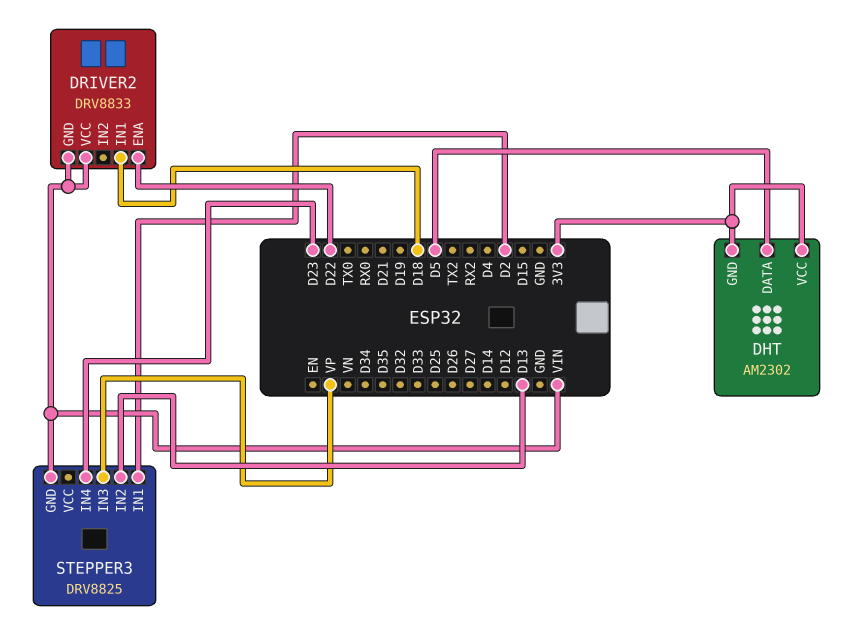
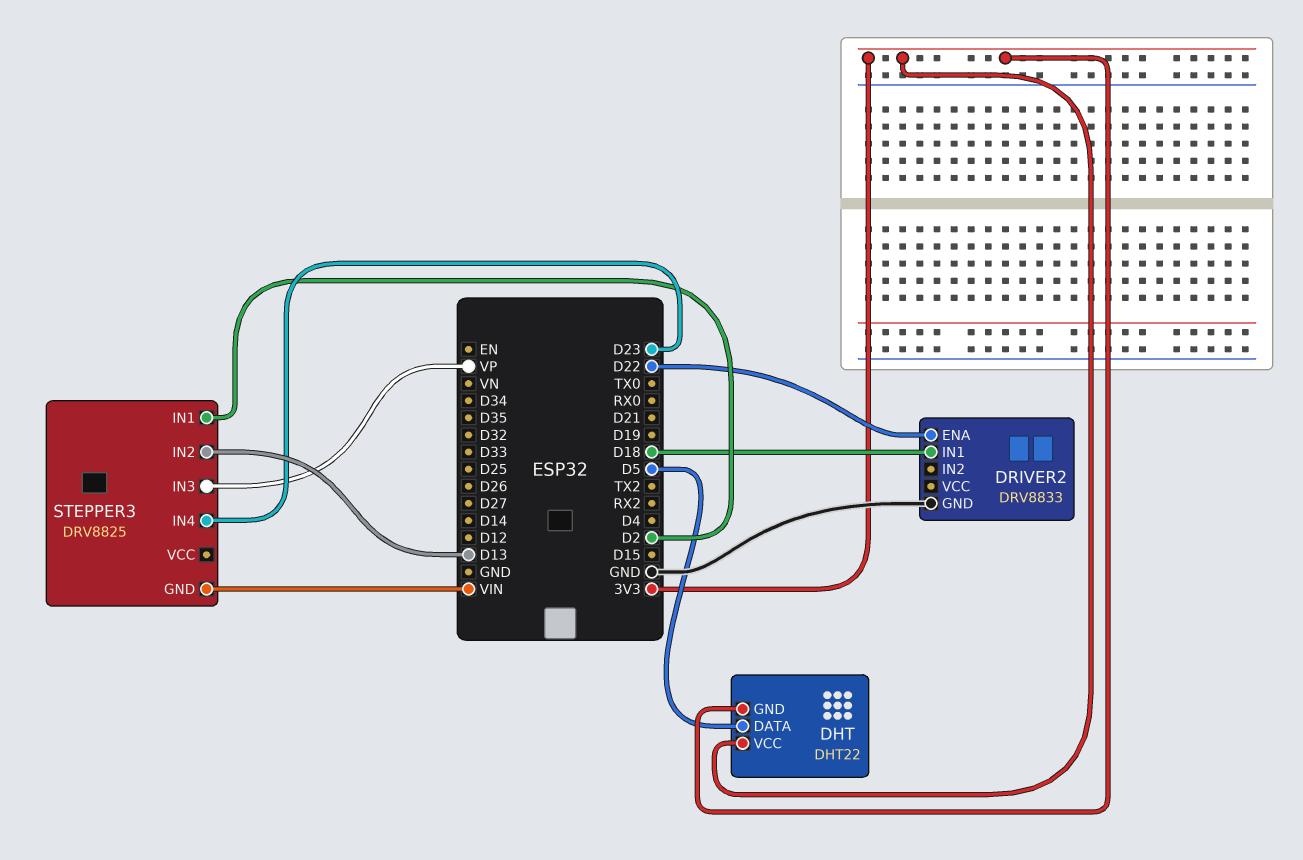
DHT: AM2302 -> DHT22
DRIVER2 pin GND: VIN -> GND
DRIVER2 pin VCC: VIN -> none

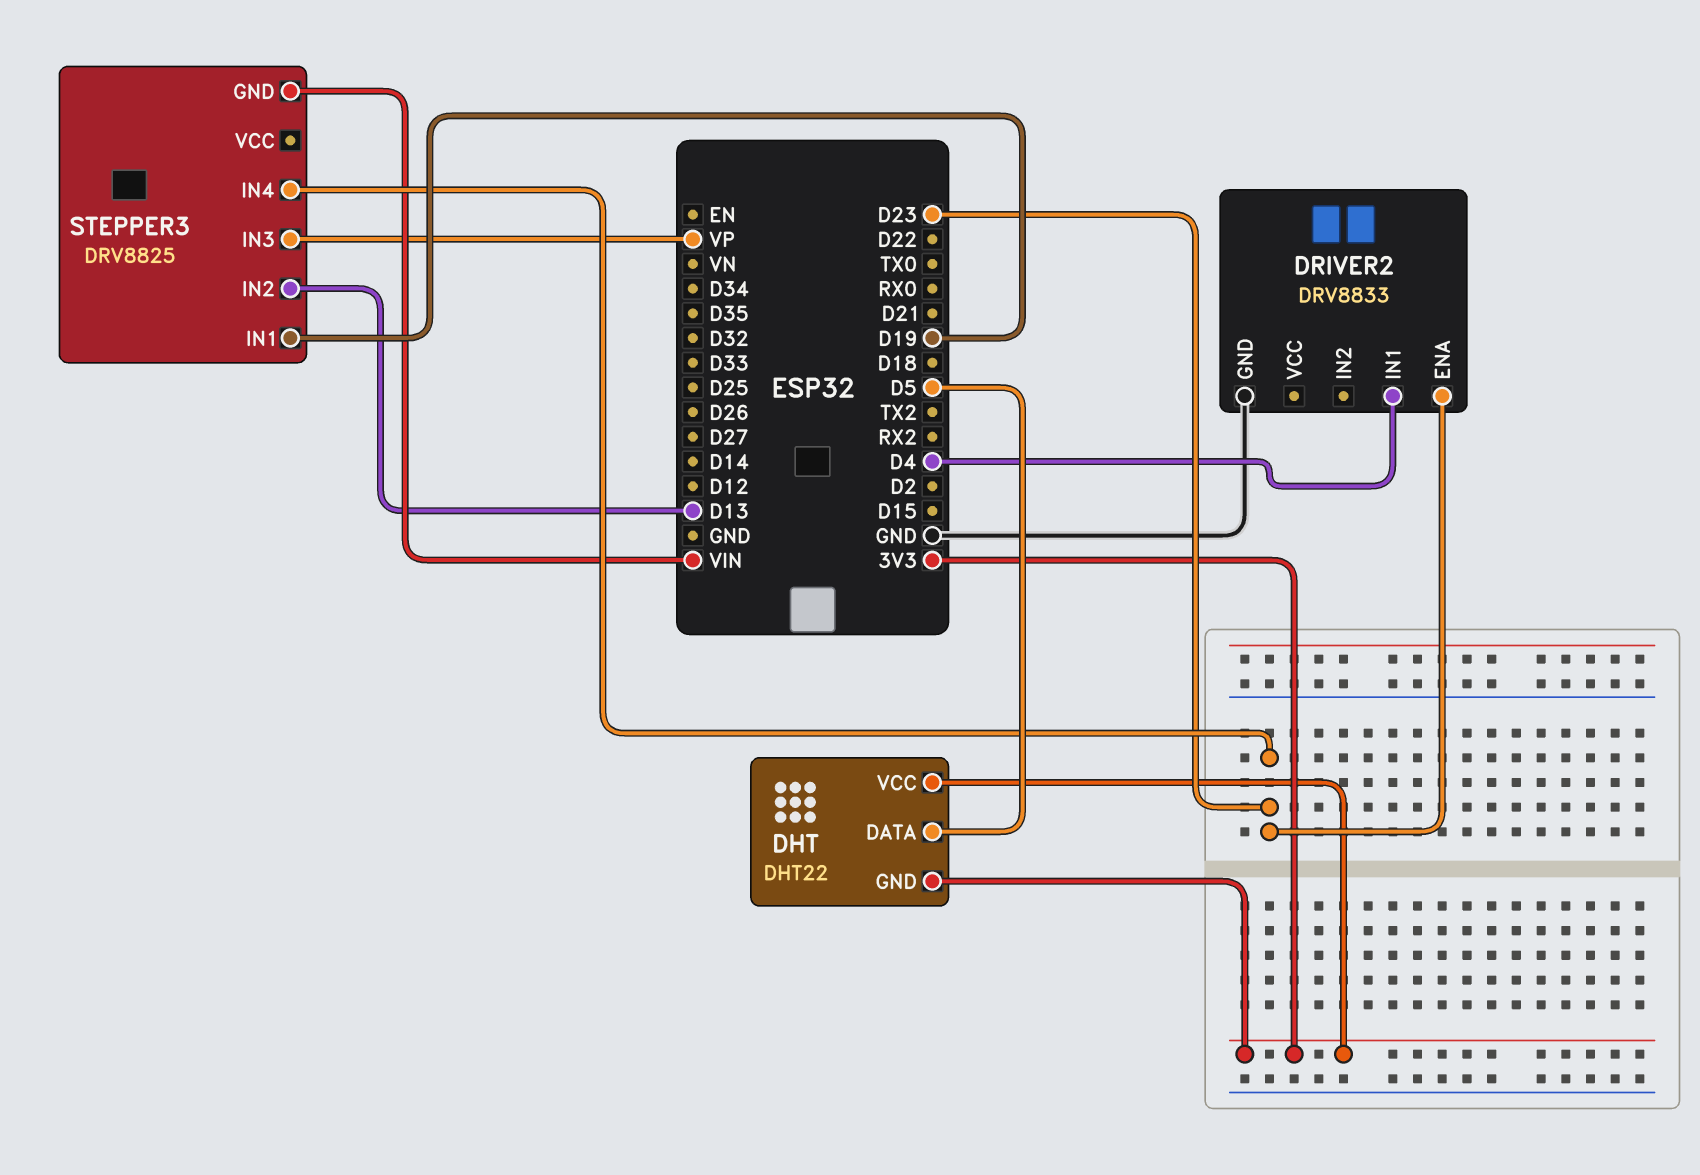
DRIVER2 pin ENA: D22 -> D23
DRIVER2 pin IN1: D18 -> D4
STEPPER3 pin IN1: D2 -> D19

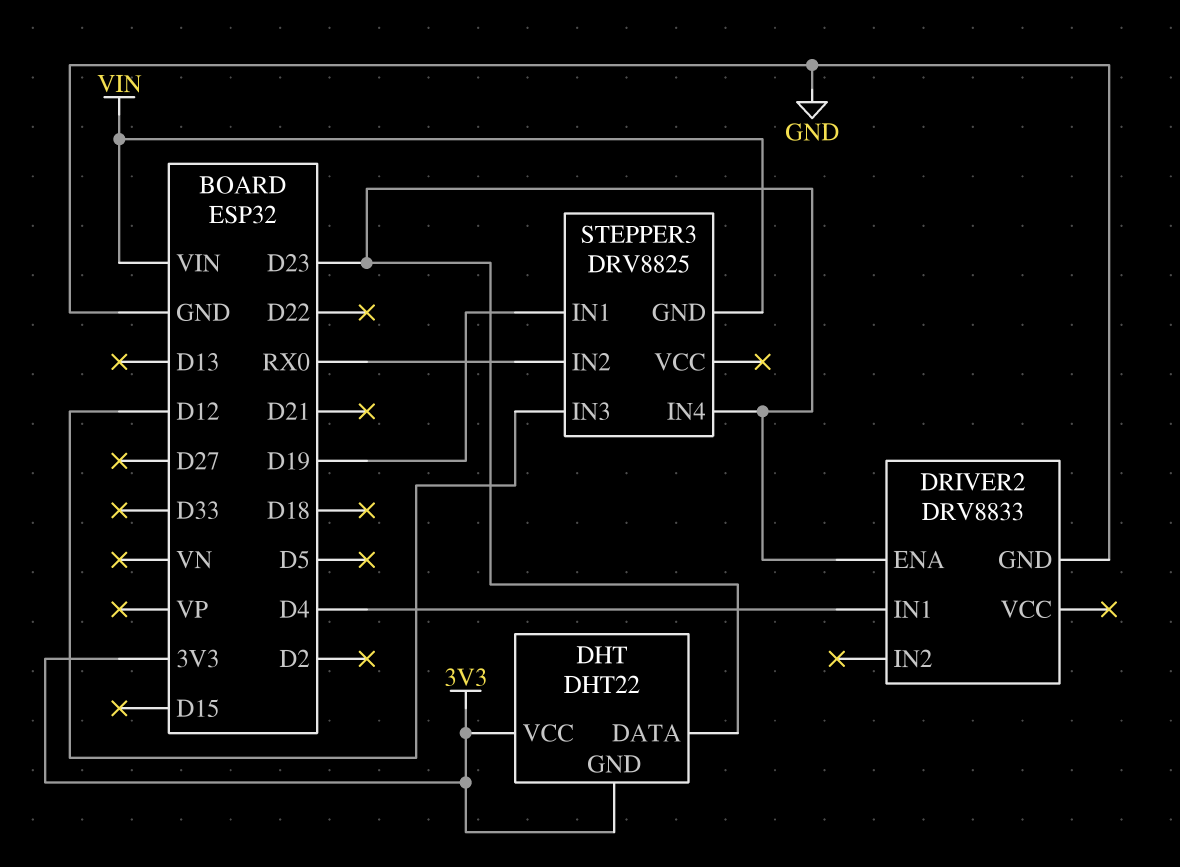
DHT pin DATA: D5 -> D23
STEPPER3 pin IN2: D13 -> RX0
STEPPER3 pin IN3: VP -> D12

